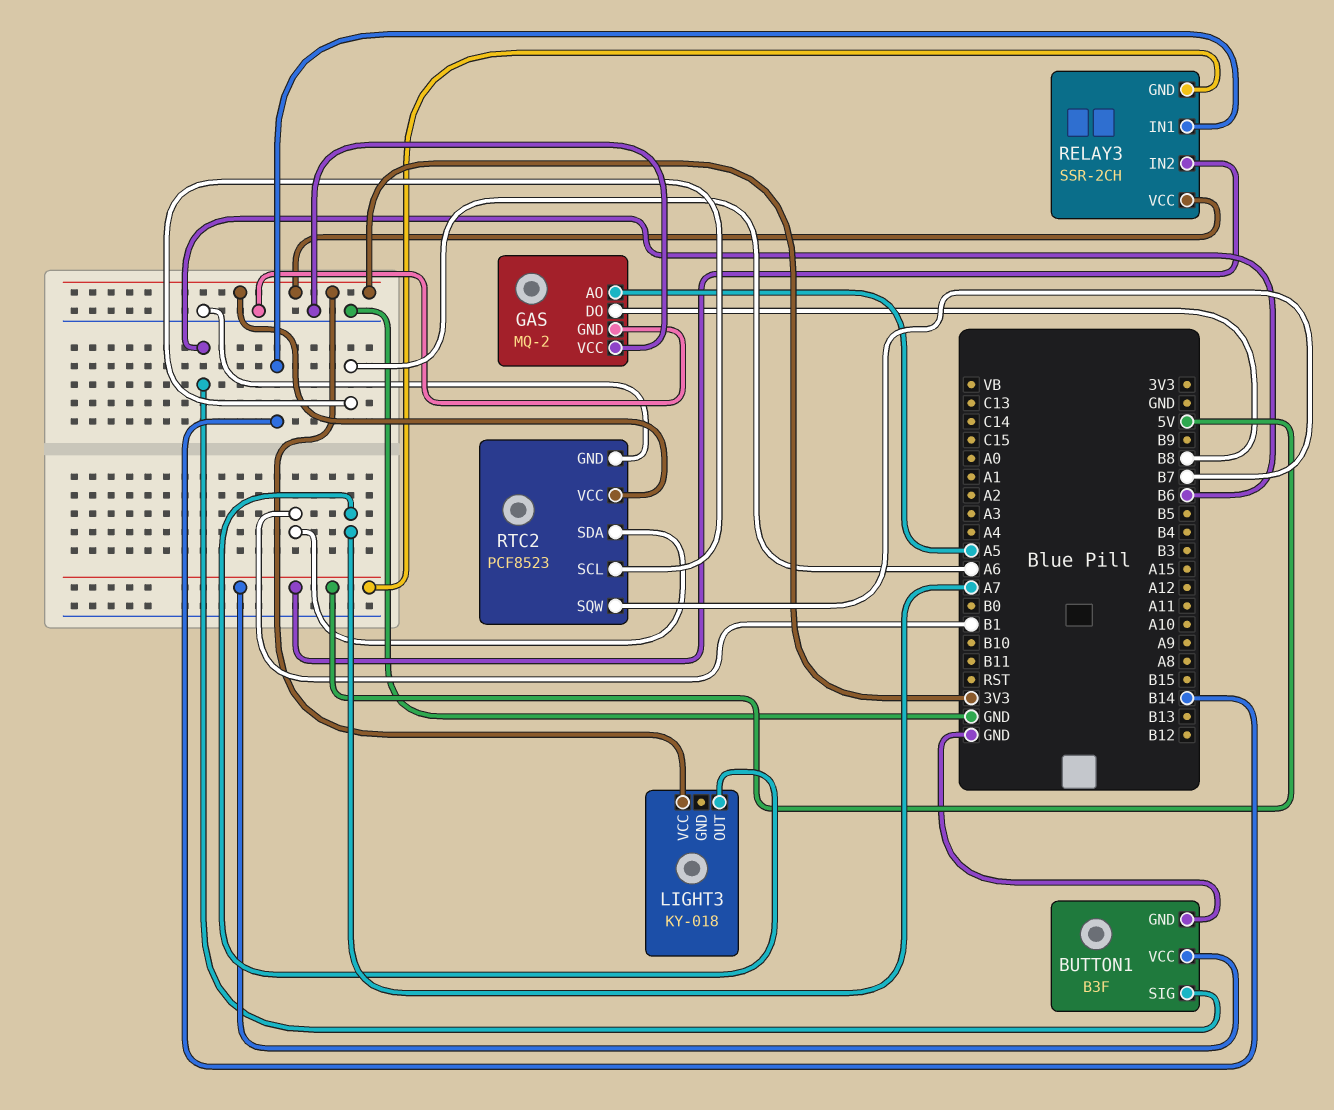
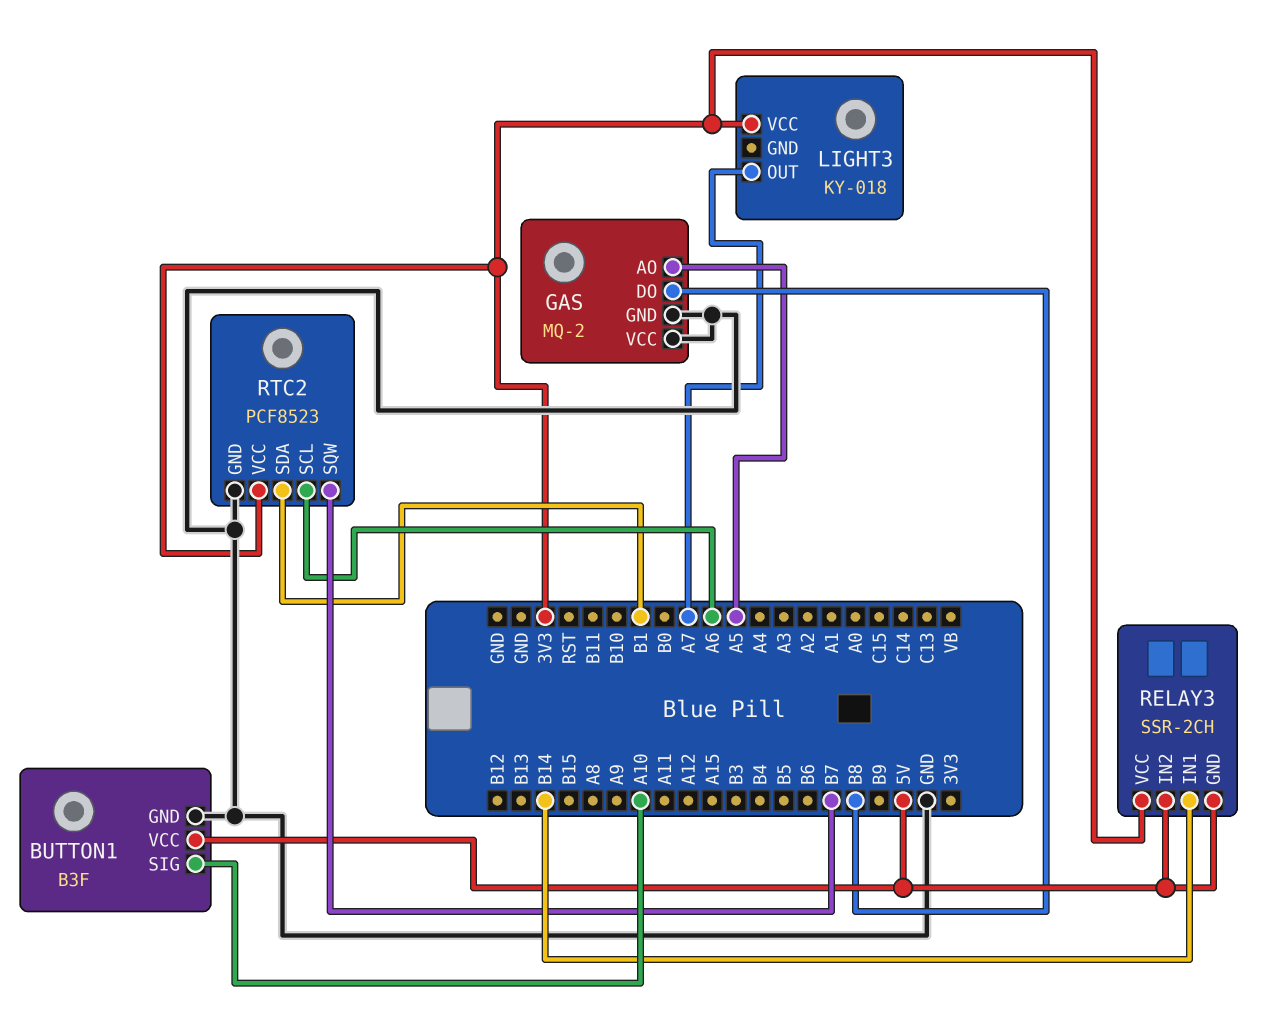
BUTTON1 pin SIG: B6 -> A10

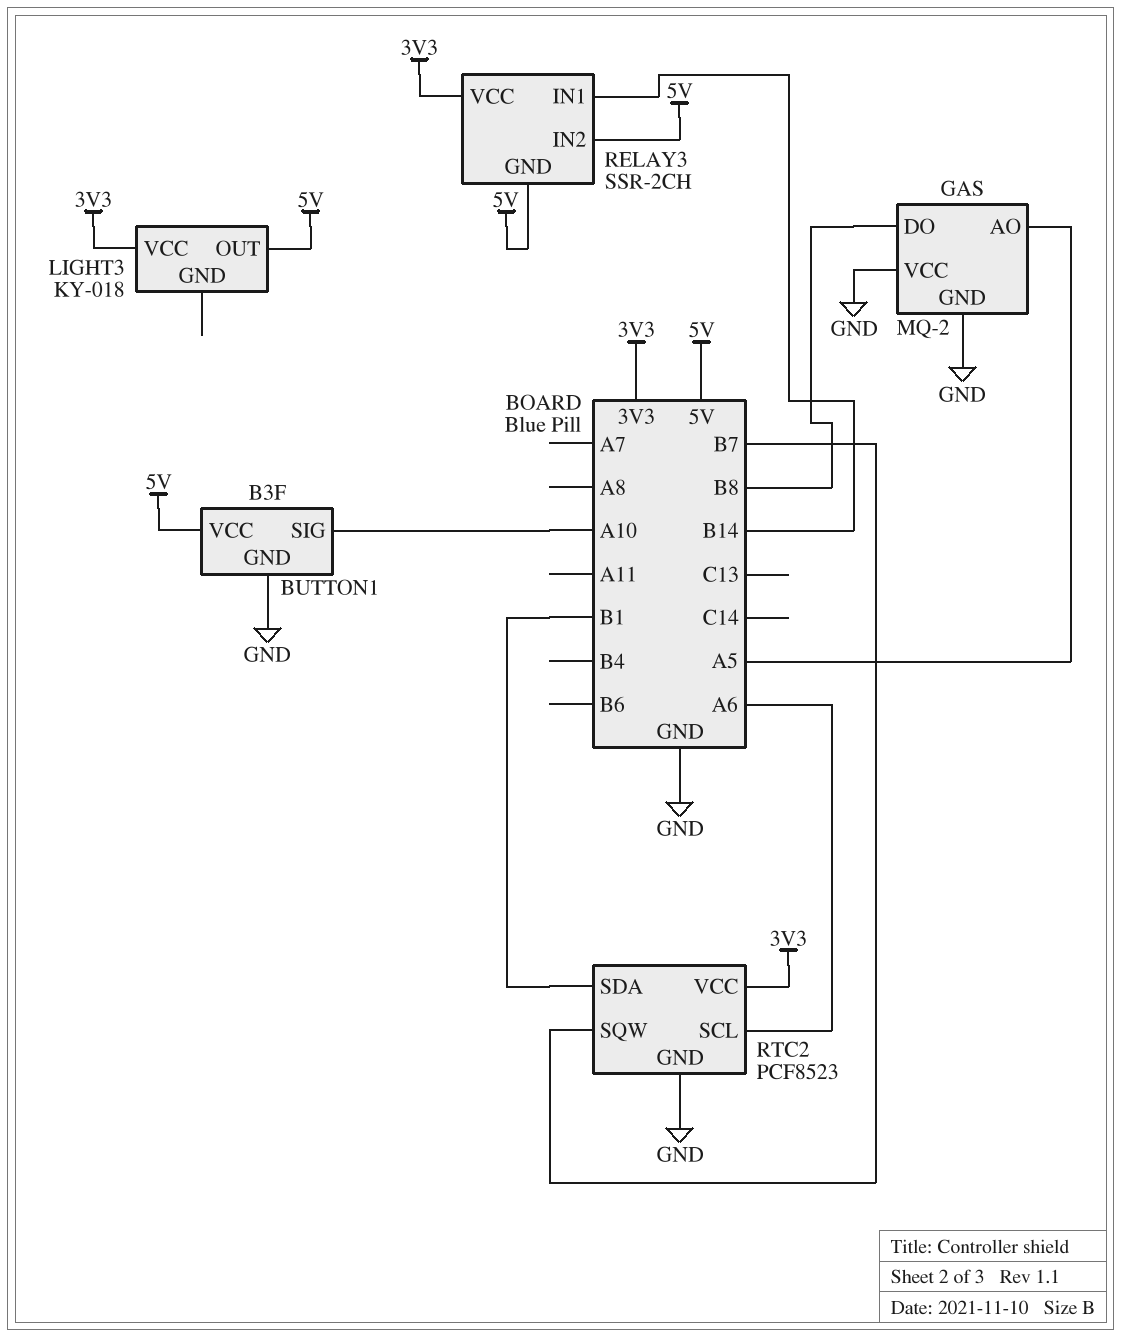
LIGHT3 pin OUT: A7 -> 5V

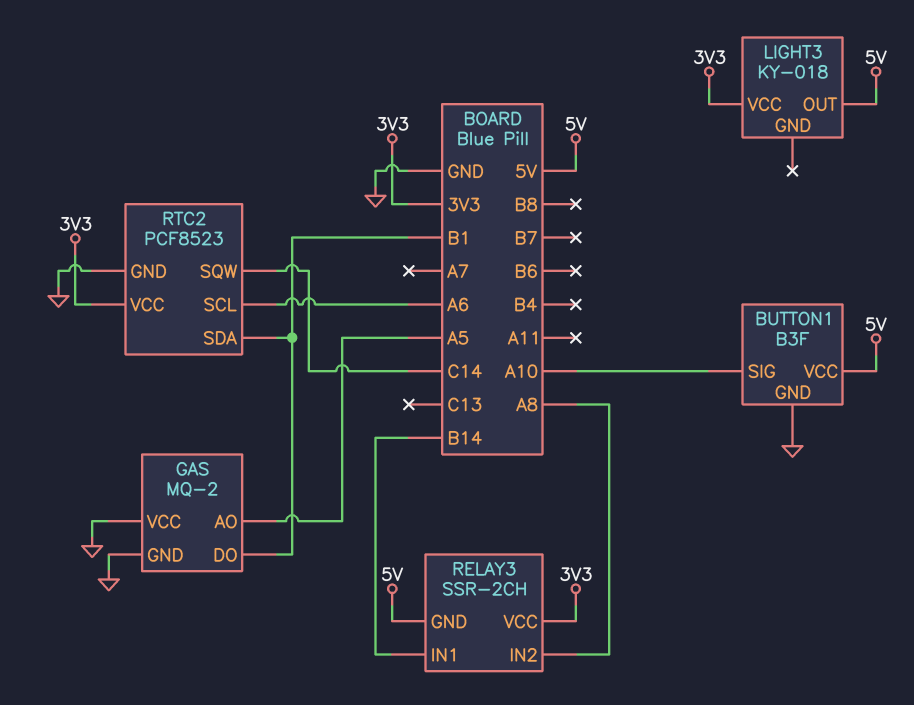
GAS pin DO: B8 -> B1
RELAY3 pin IN2: 5V -> A8
RTC2 pin SQW: B7 -> C14

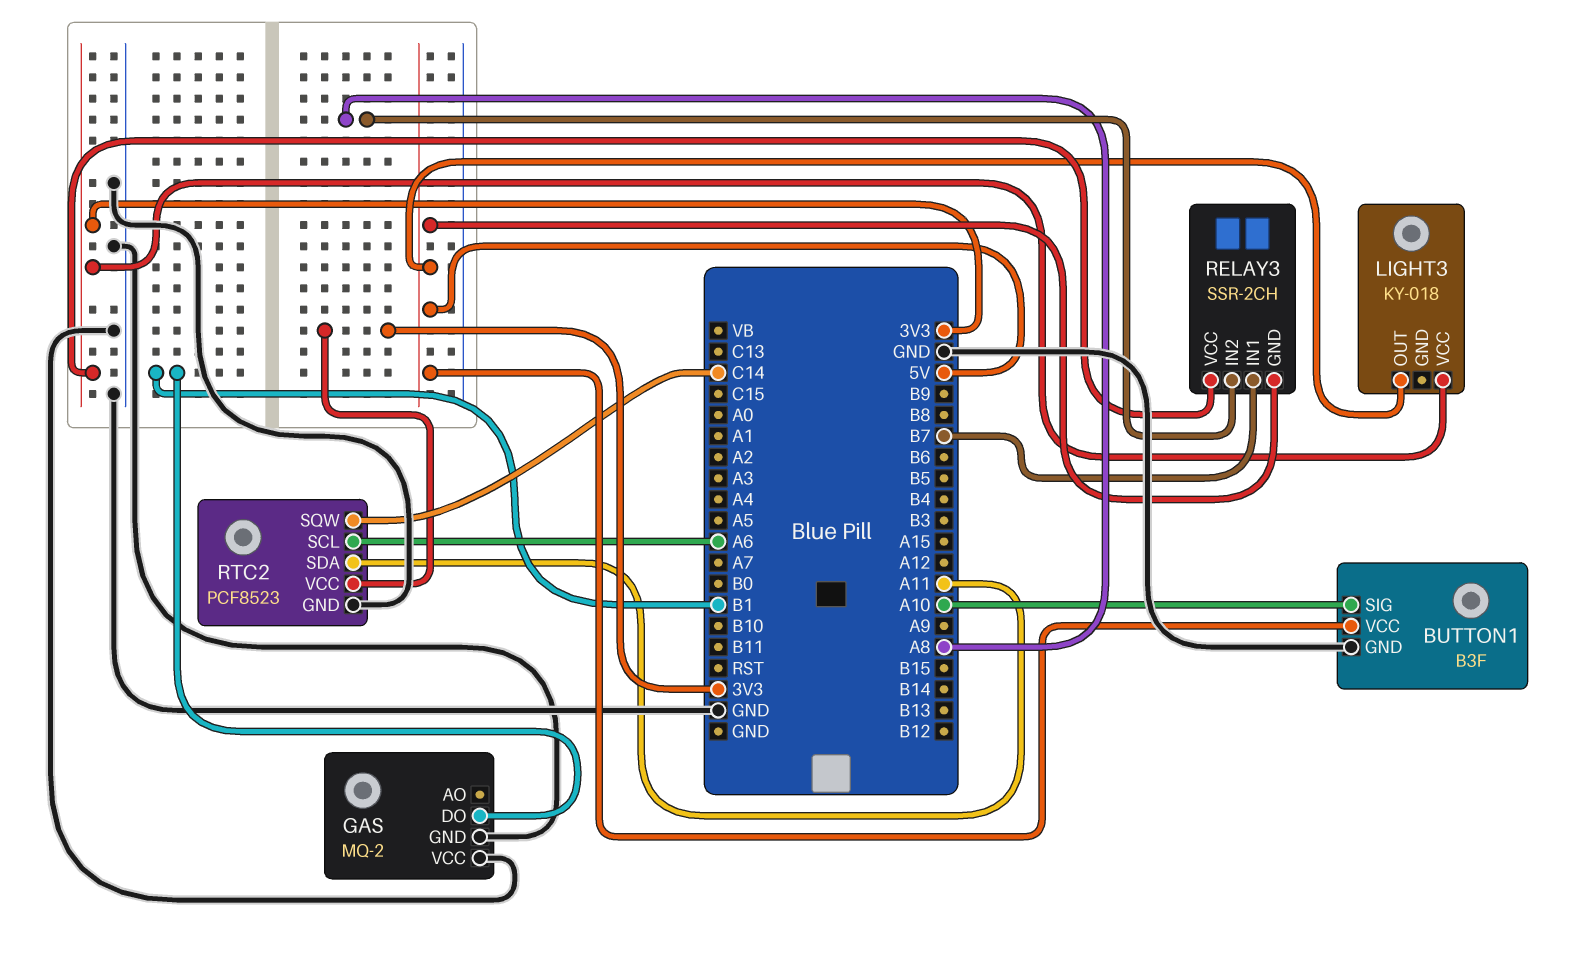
GAS pin AO: A5 -> none
RELAY3 pin IN1: B14 -> B7
RTC2 pin SDA: B1 -> A11

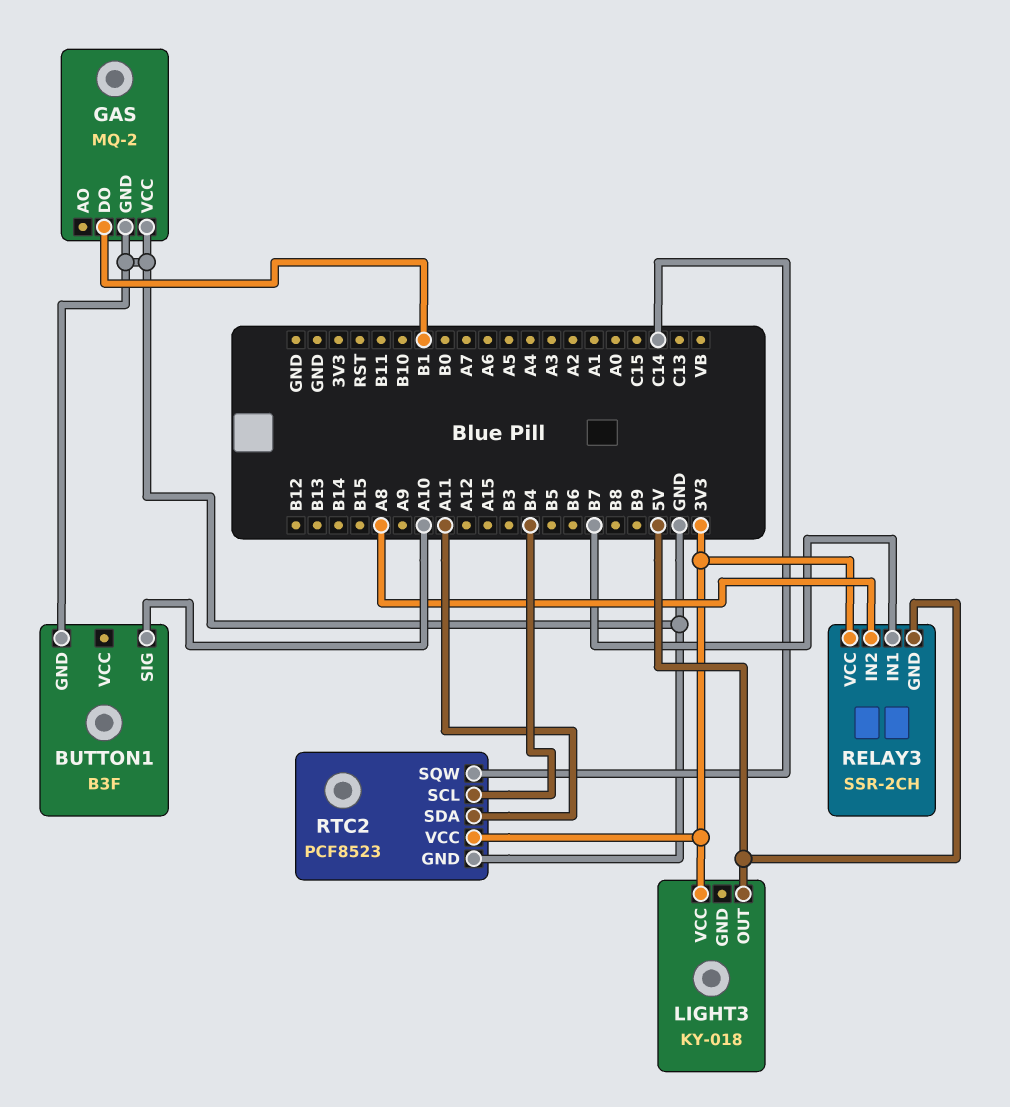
BUTTON1 pin VCC: 5V -> none
RTC2 pin SCL: A6 -> B4

